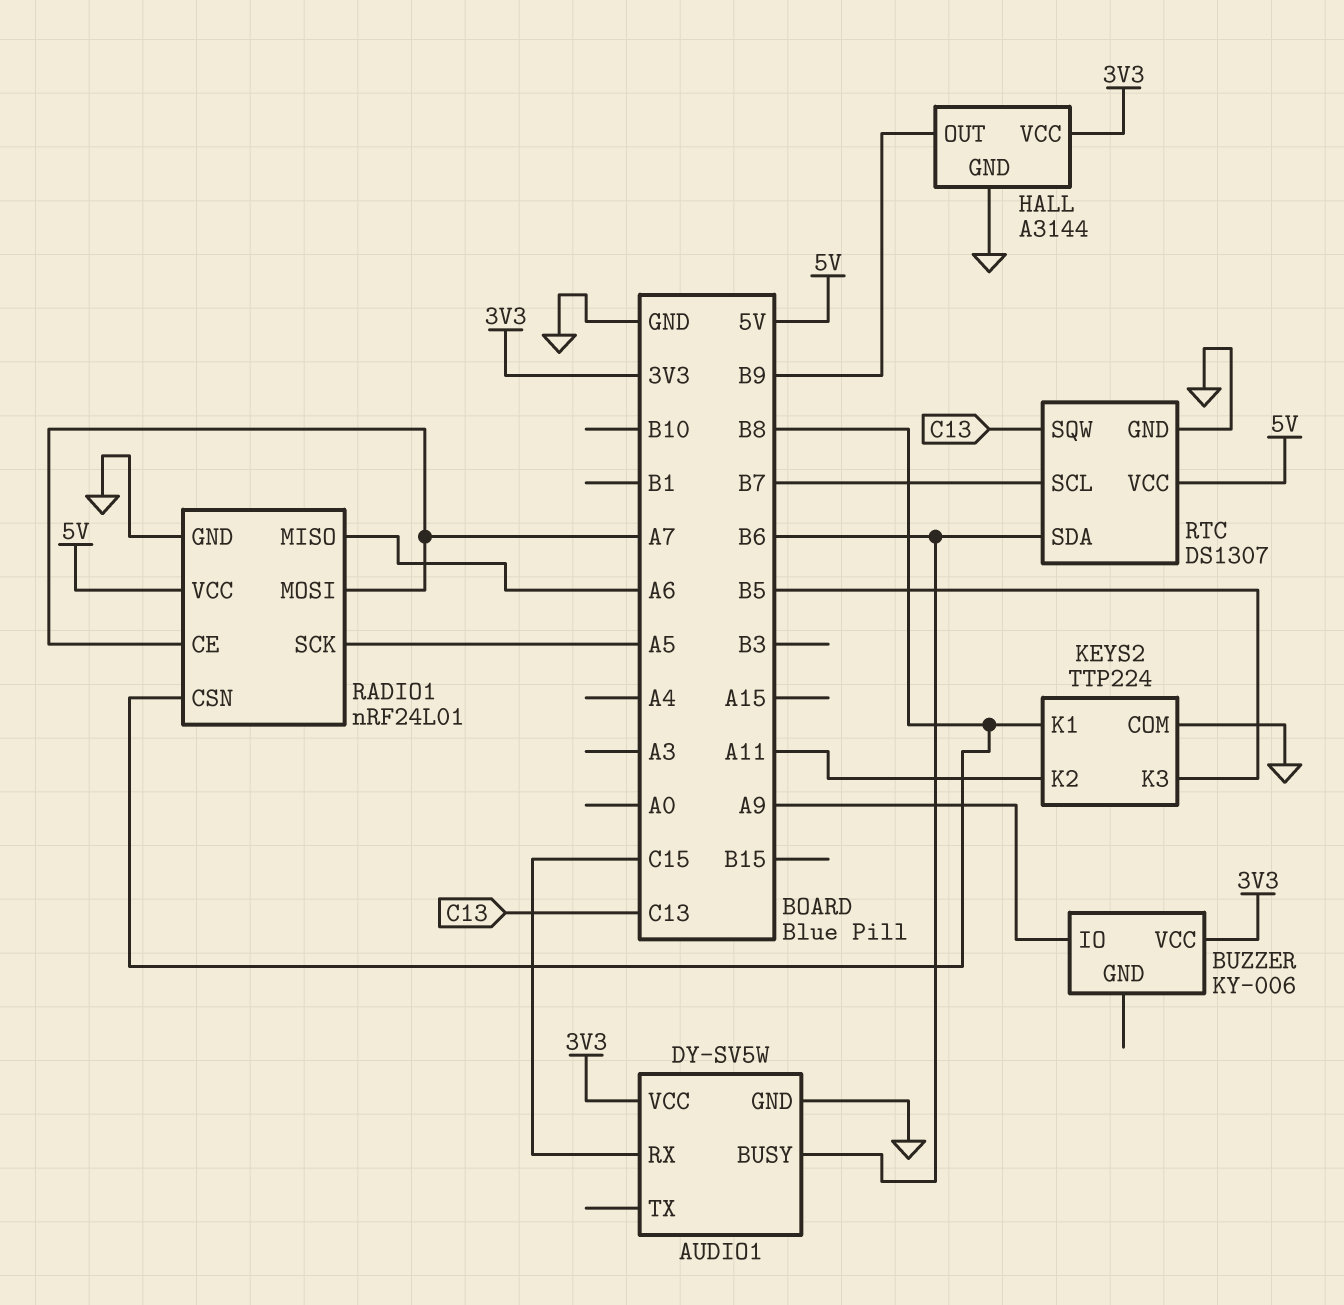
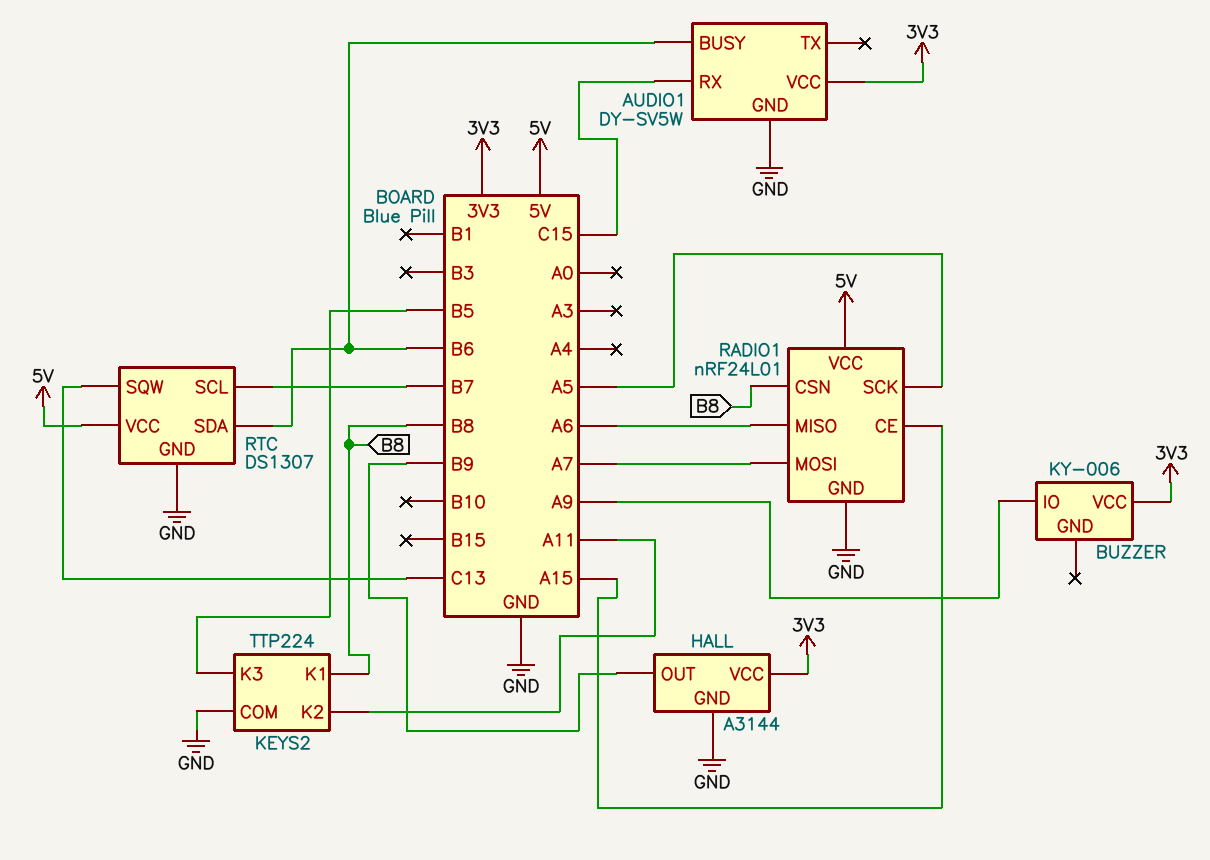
RADIO1 pin CE: A7 -> A15

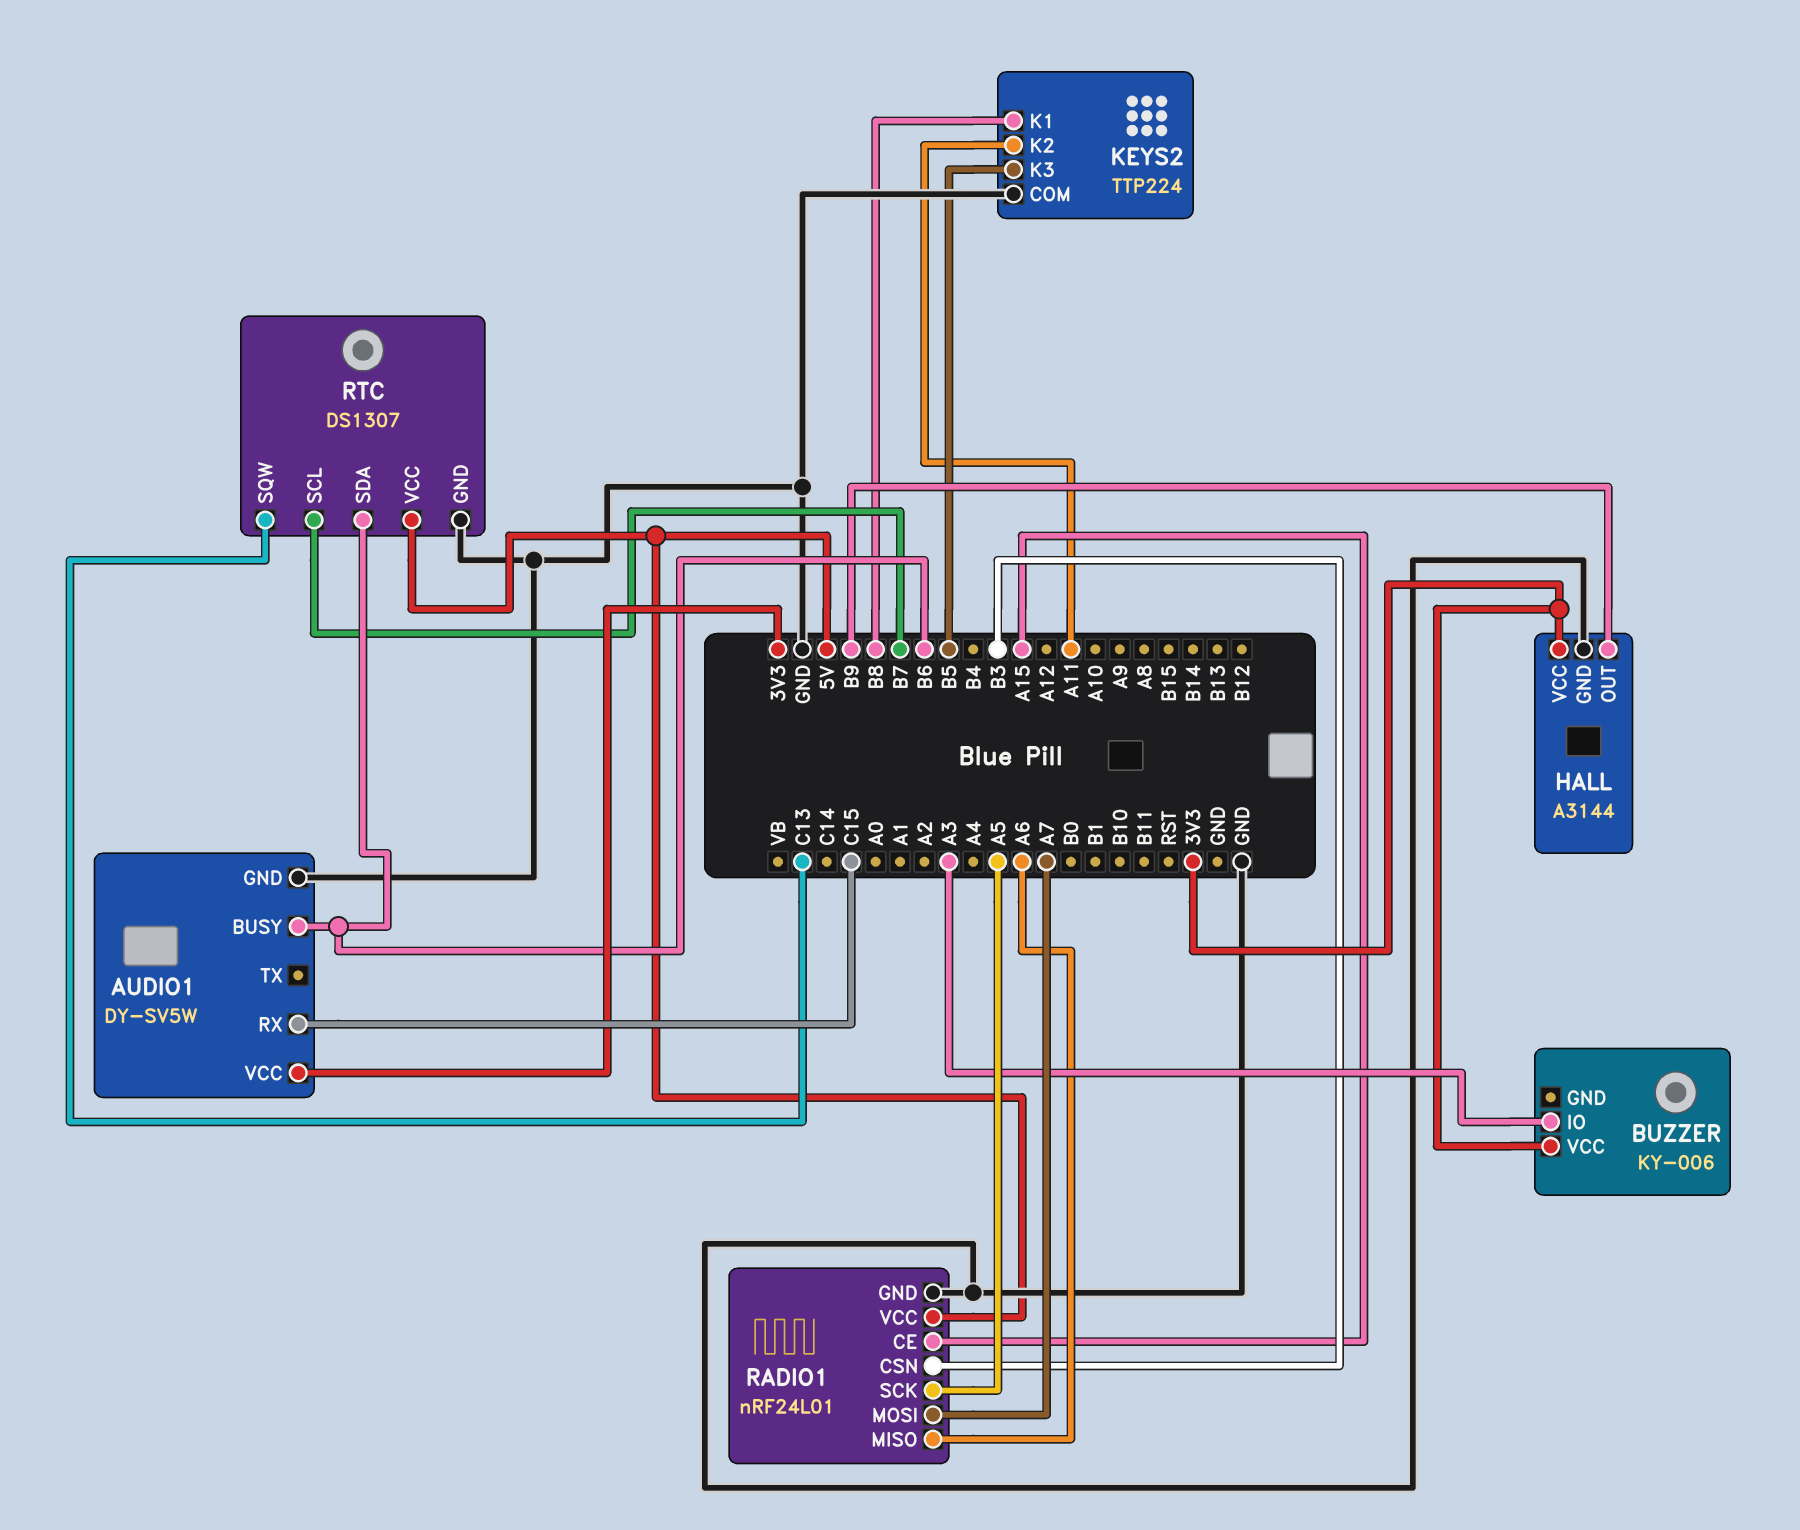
BUZZER pin IO: A9 -> A3
RADIO1 pin CSN: B8 -> B3

